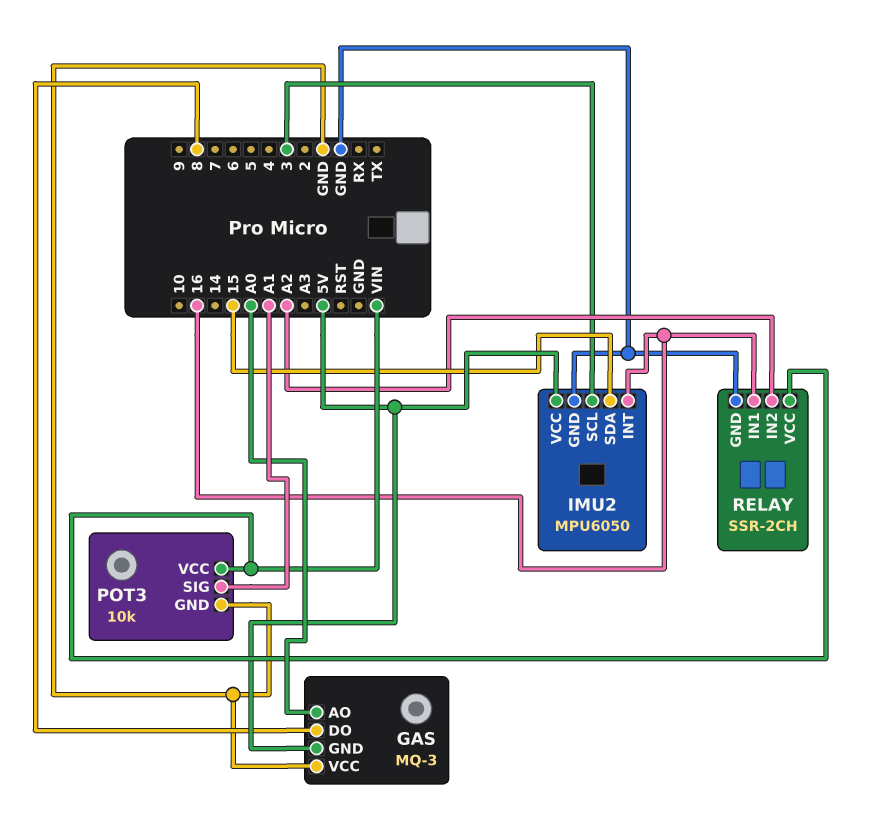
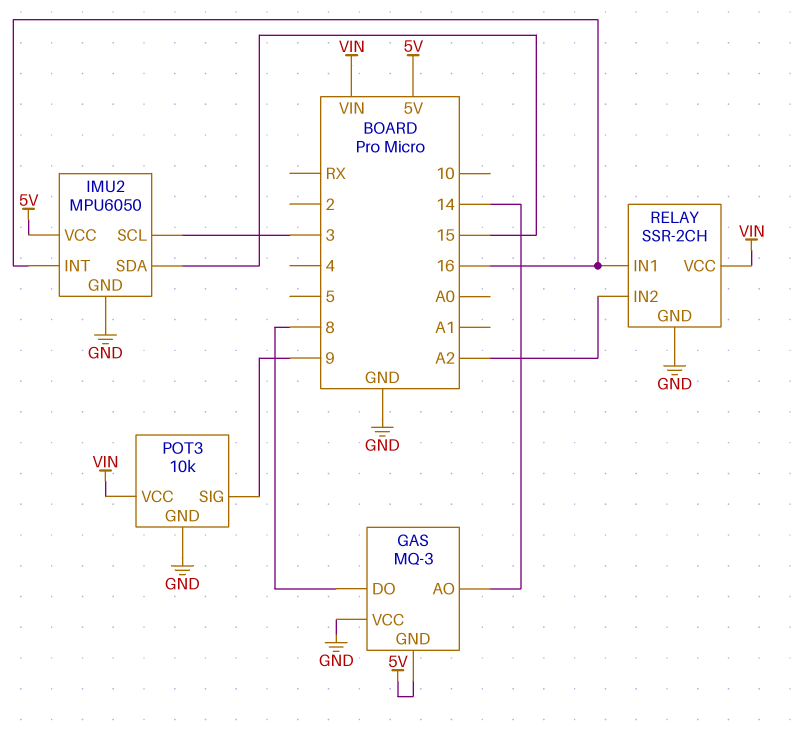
GAS pin AO: A0 -> 14
POT3 pin SIG: A1 -> 9

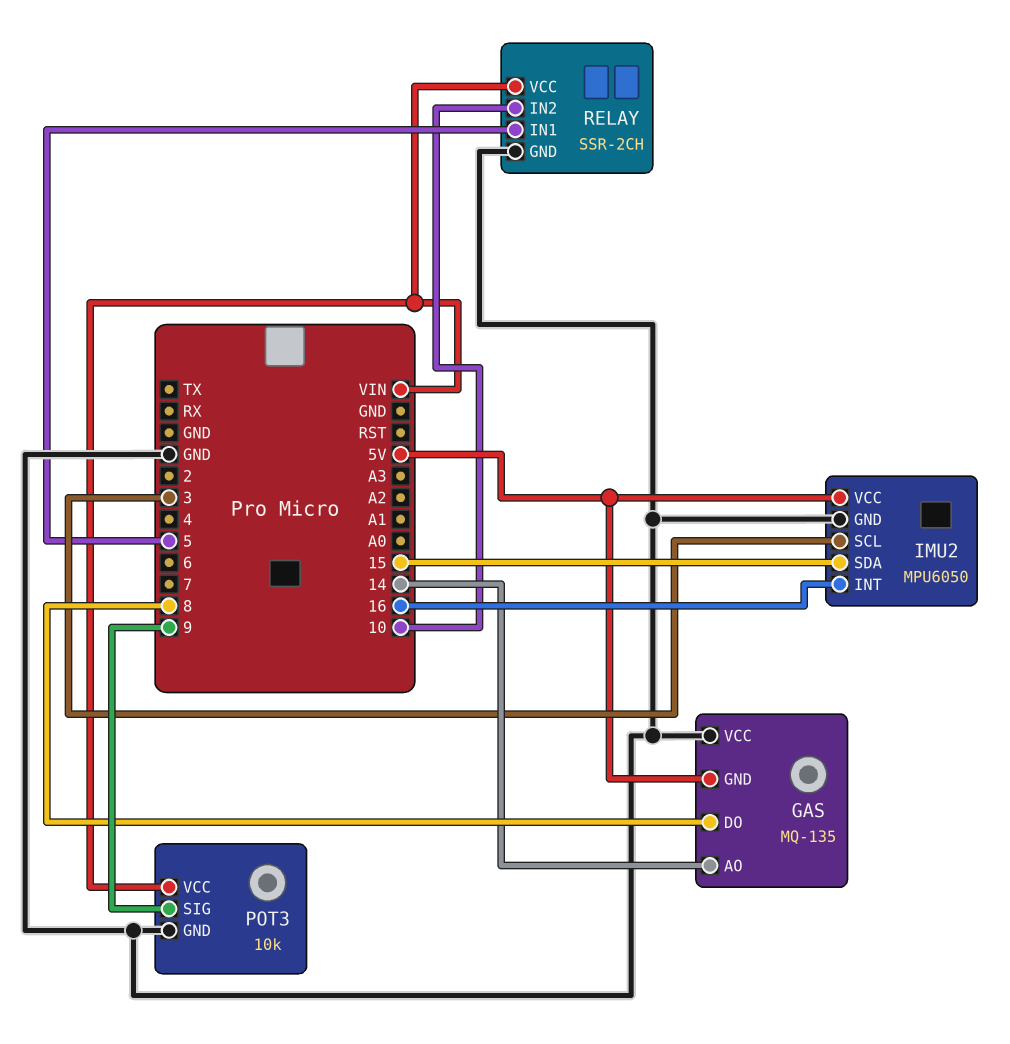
GAS: MQ-3 -> MQ-135
RELAY pin IN1: 16 -> 5
RELAY pin IN2: A2 -> 10

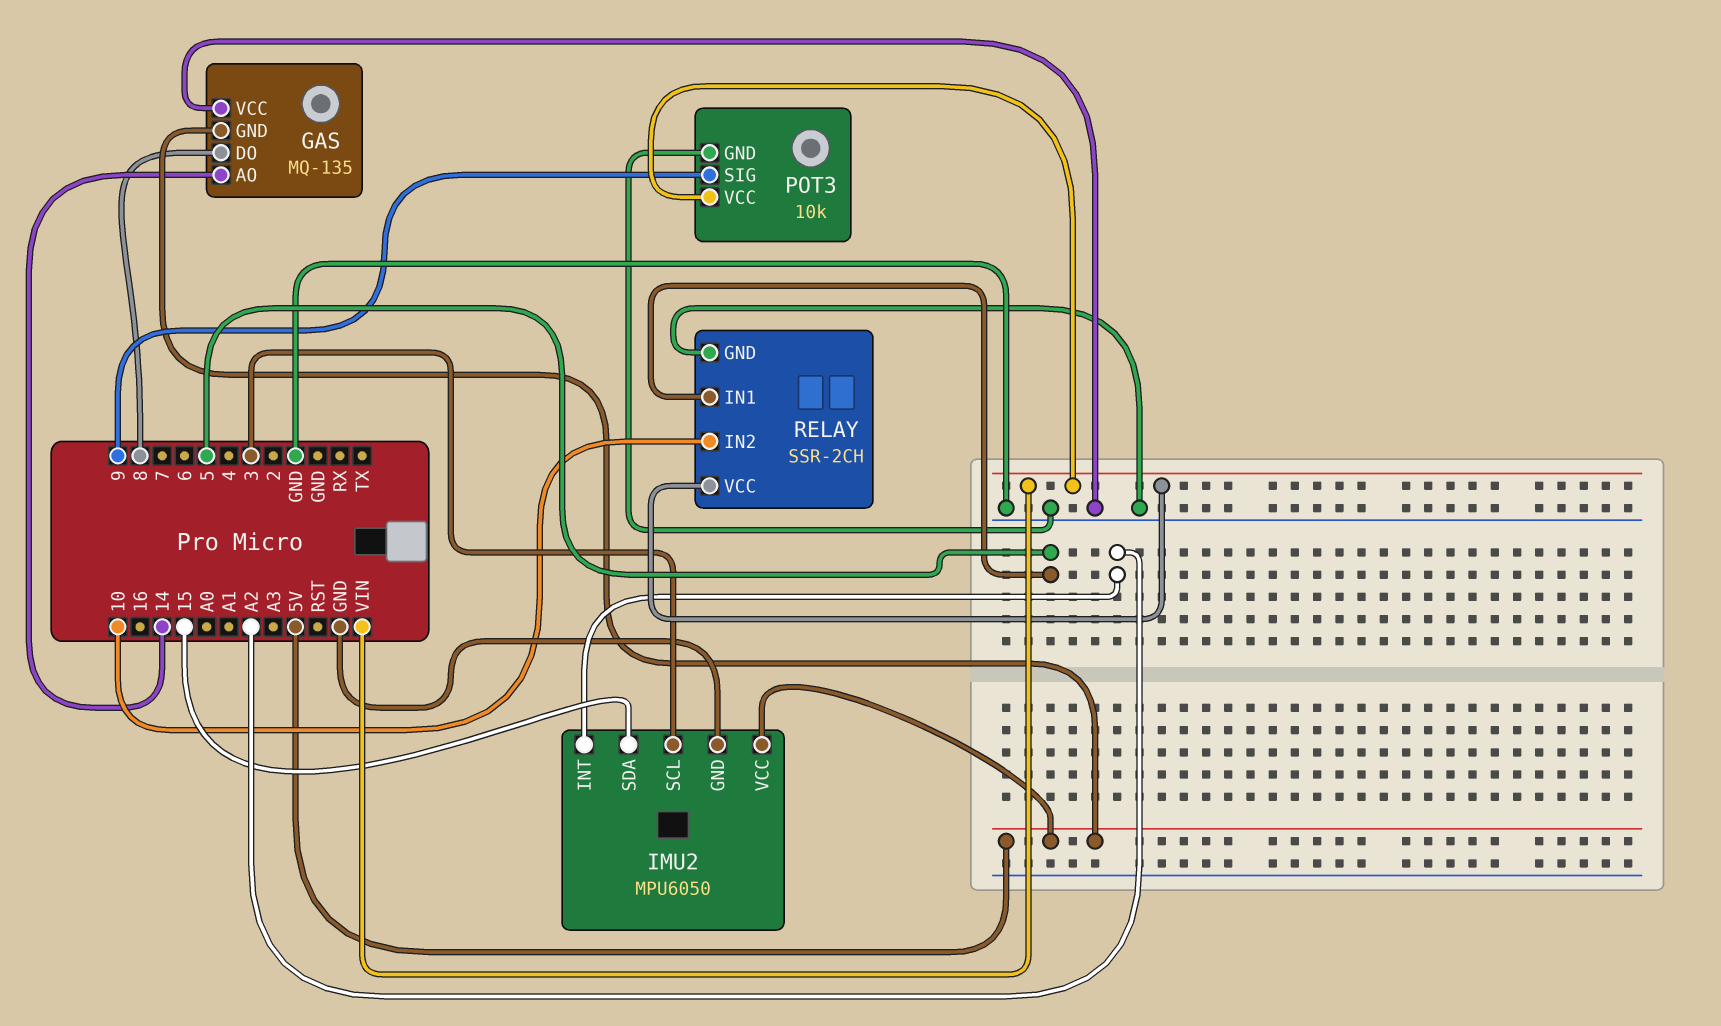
IMU2 pin INT: 16 -> A2

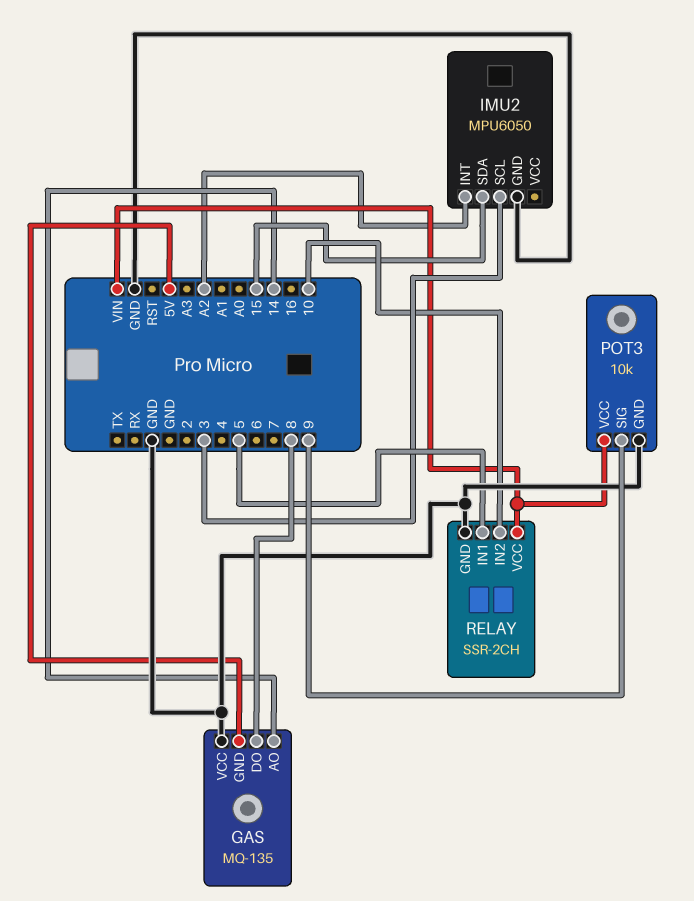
IMU2 pin VCC: 5V -> none

